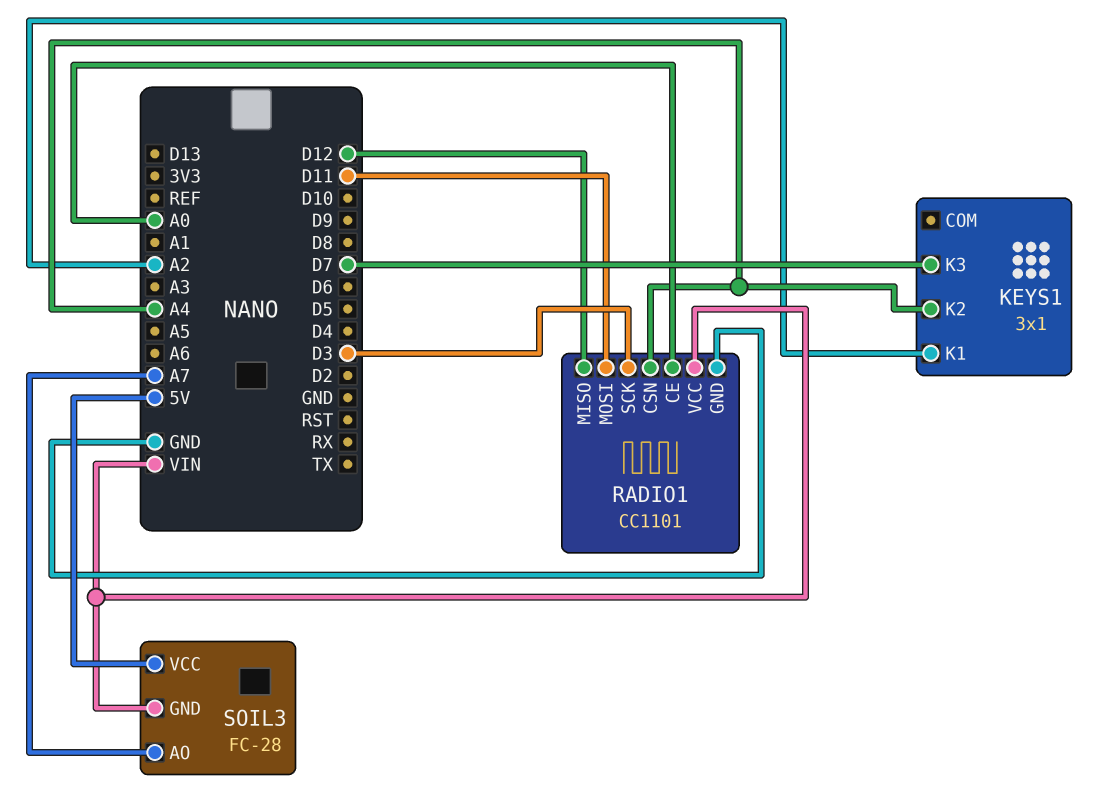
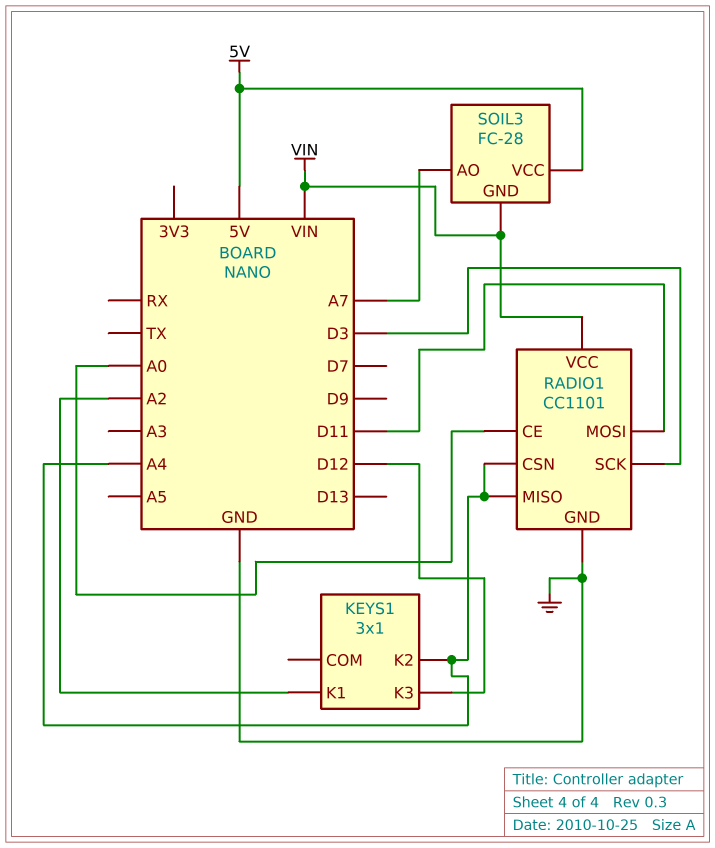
KEYS1 pin K3: D7 -> D12
RADIO1 pin MISO: D12 -> A4

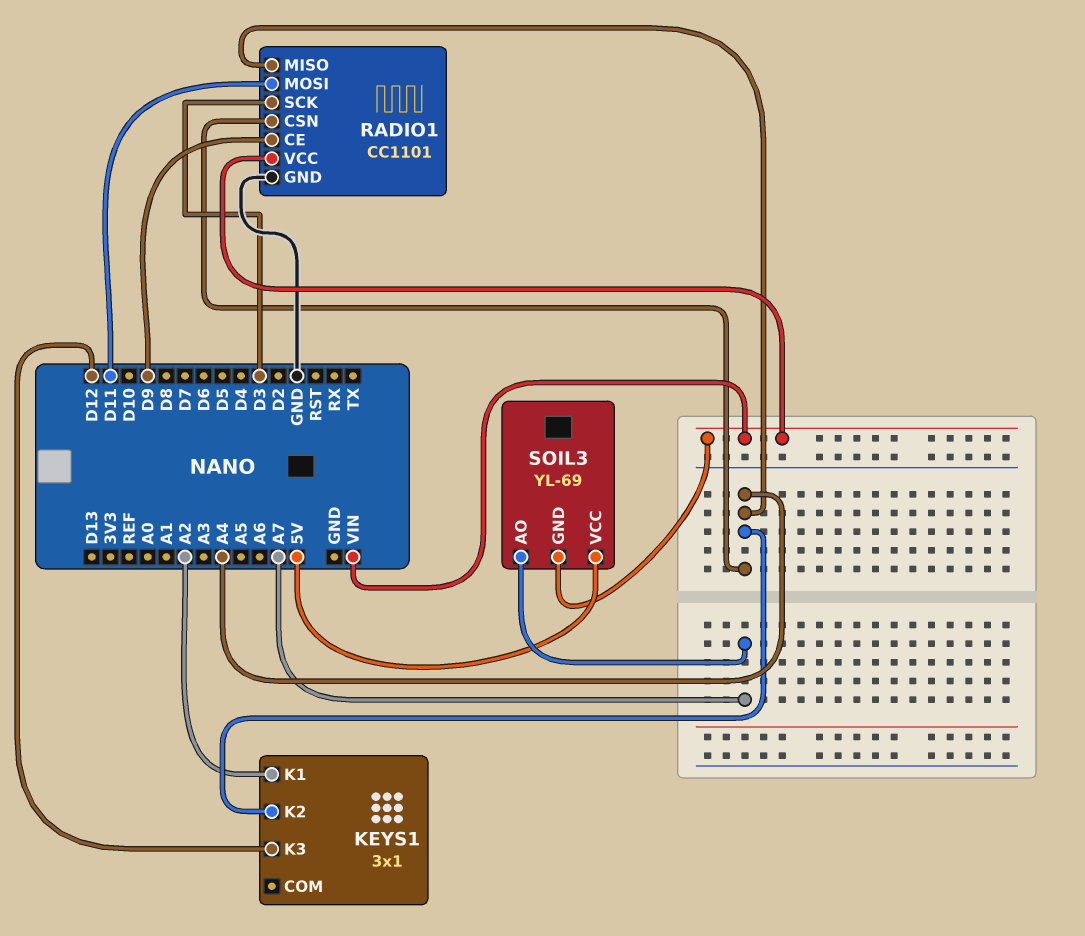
RADIO1 pin CE: A0 -> D9
SOIL3: FC-28 -> YL-69

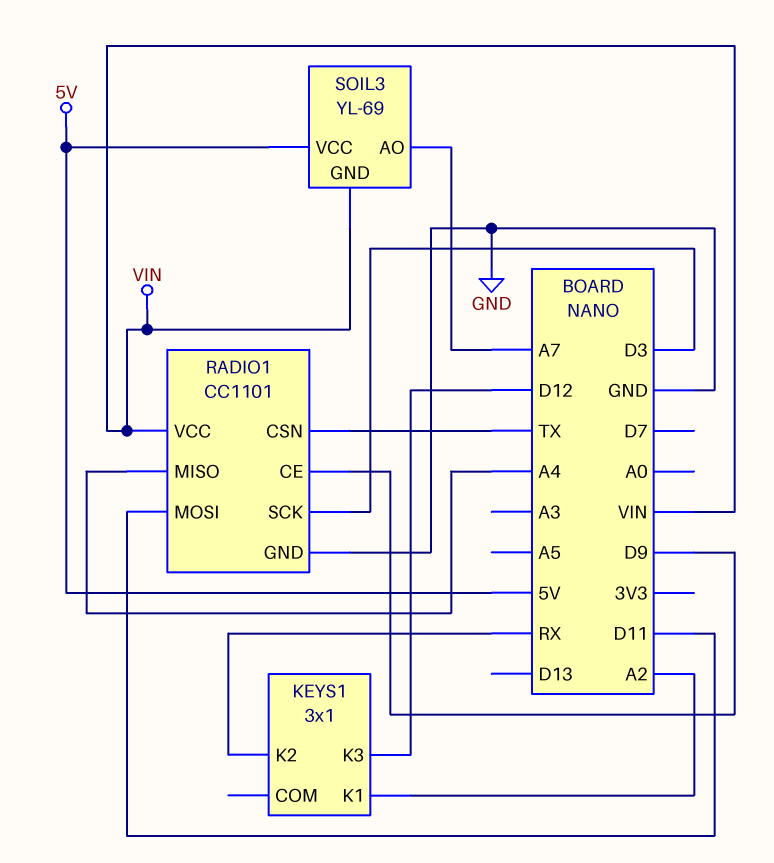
KEYS1 pin K2: A4 -> RX
RADIO1 pin CSN: A4 -> TX

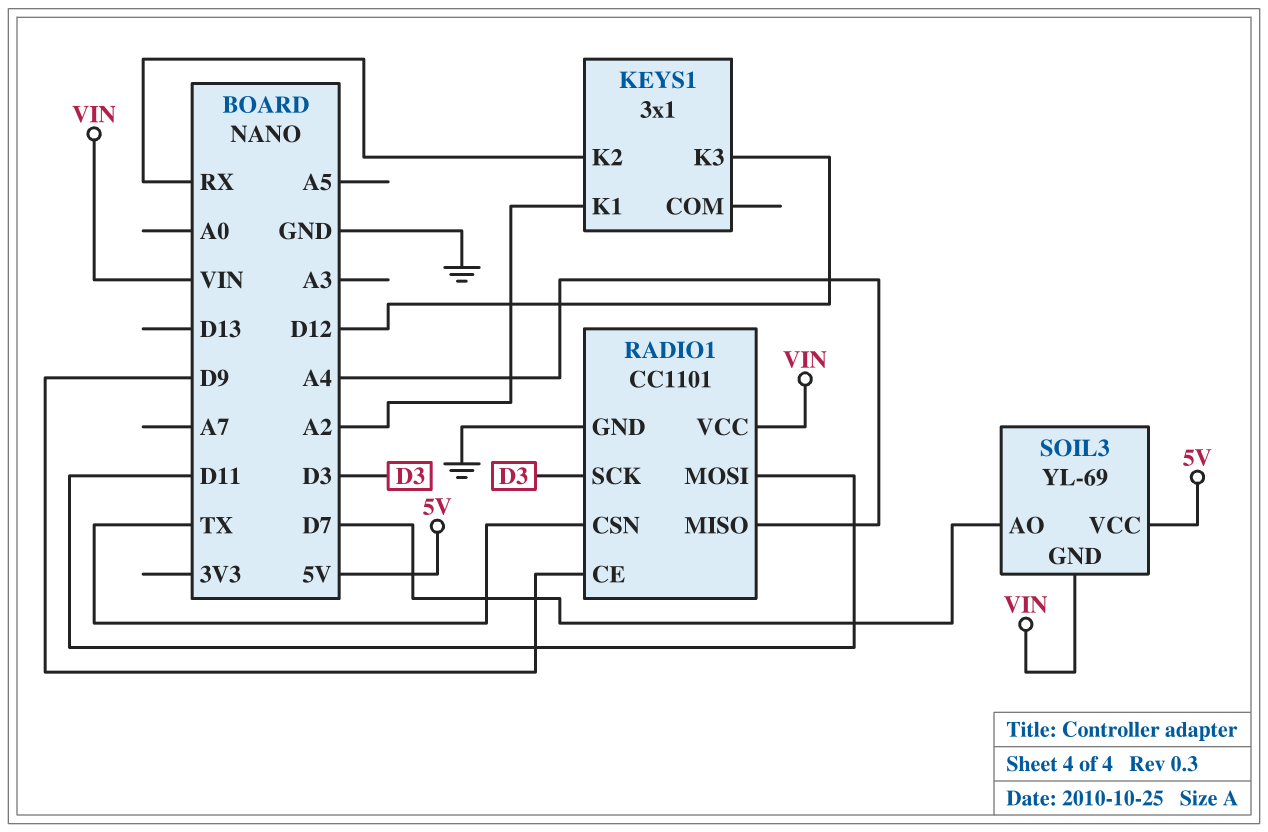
SOIL3 pin AO: A7 -> D7

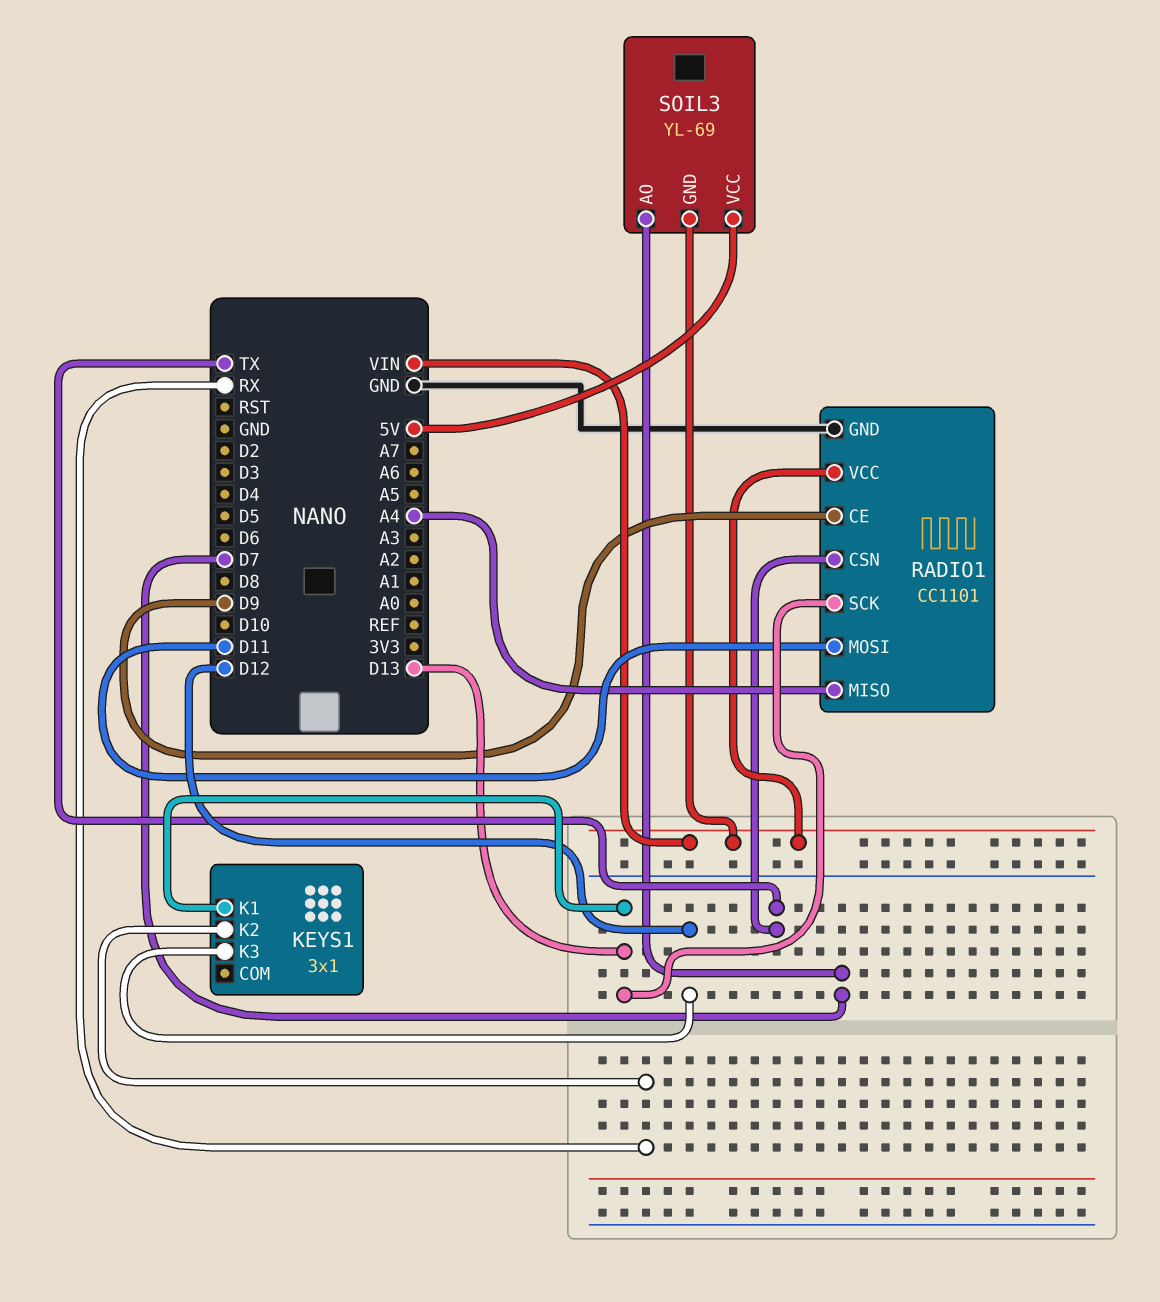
KEYS1 pin K1: A2 -> D13
RADIO1 pin SCK: D3 -> D13

